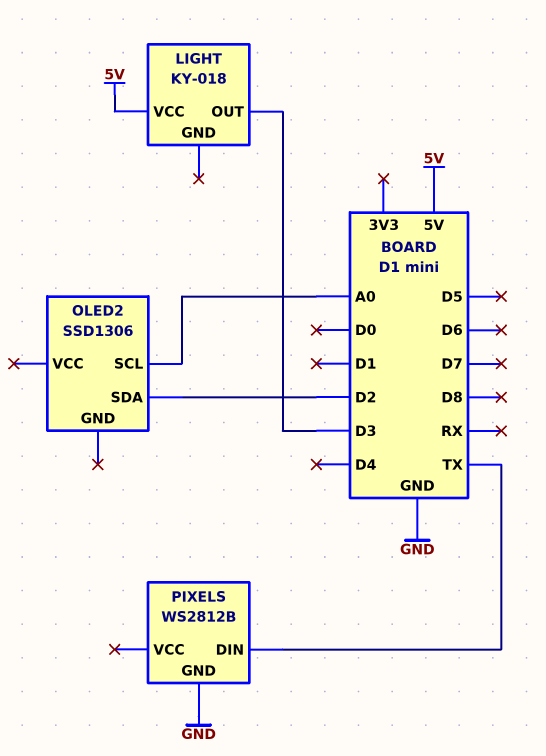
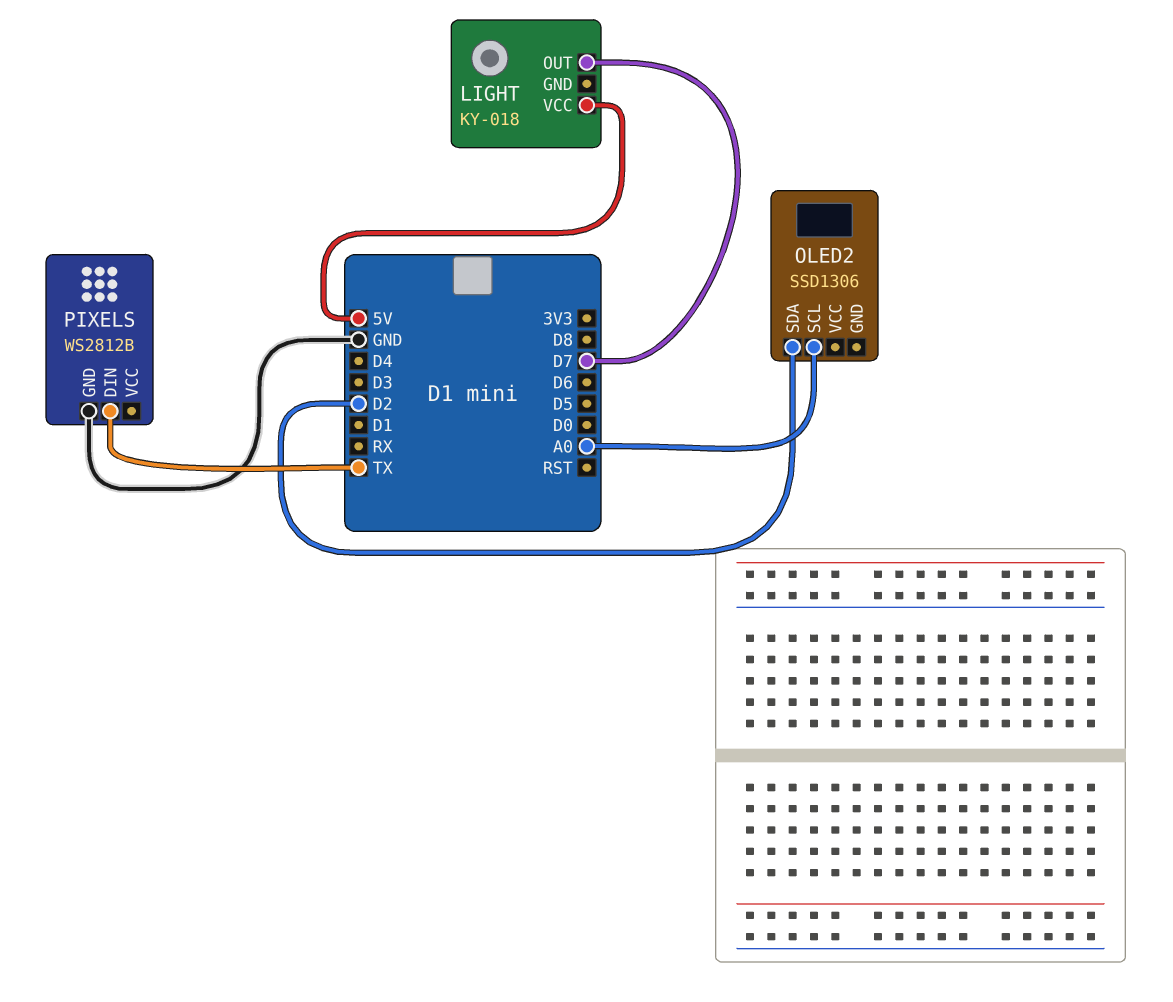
LIGHT pin OUT: D3 -> D7

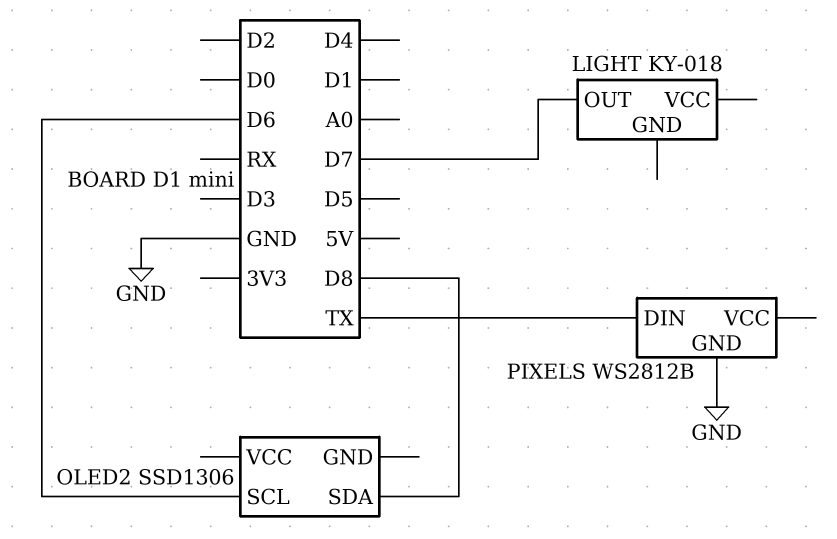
LIGHT pin VCC: 5V -> none
OLED2 pin SCL: A0 -> D6
OLED2 pin SDA: D2 -> D8

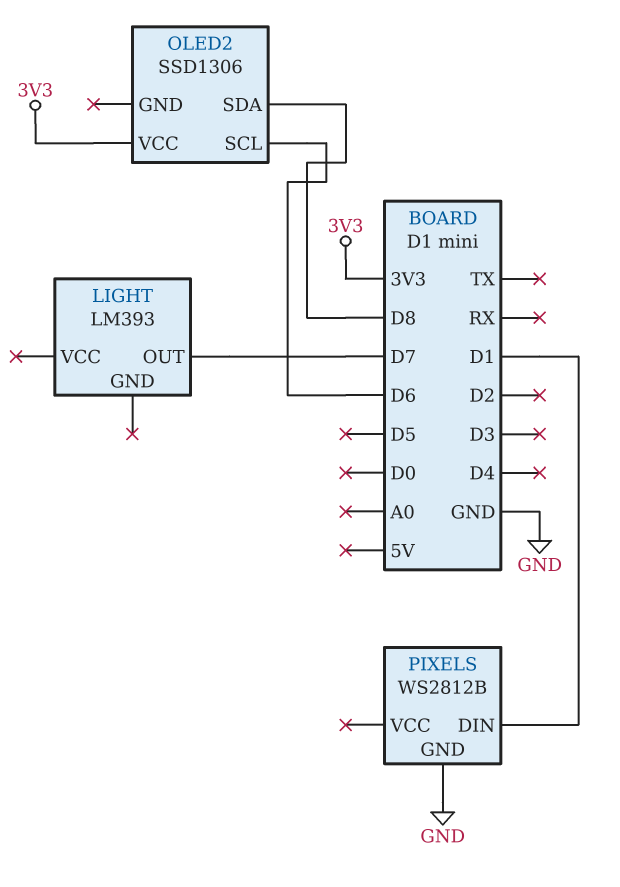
LIGHT: KY-018 -> LM393
OLED2 pin VCC: none -> 3V3
PIXELS pin DIN: TX -> D1

